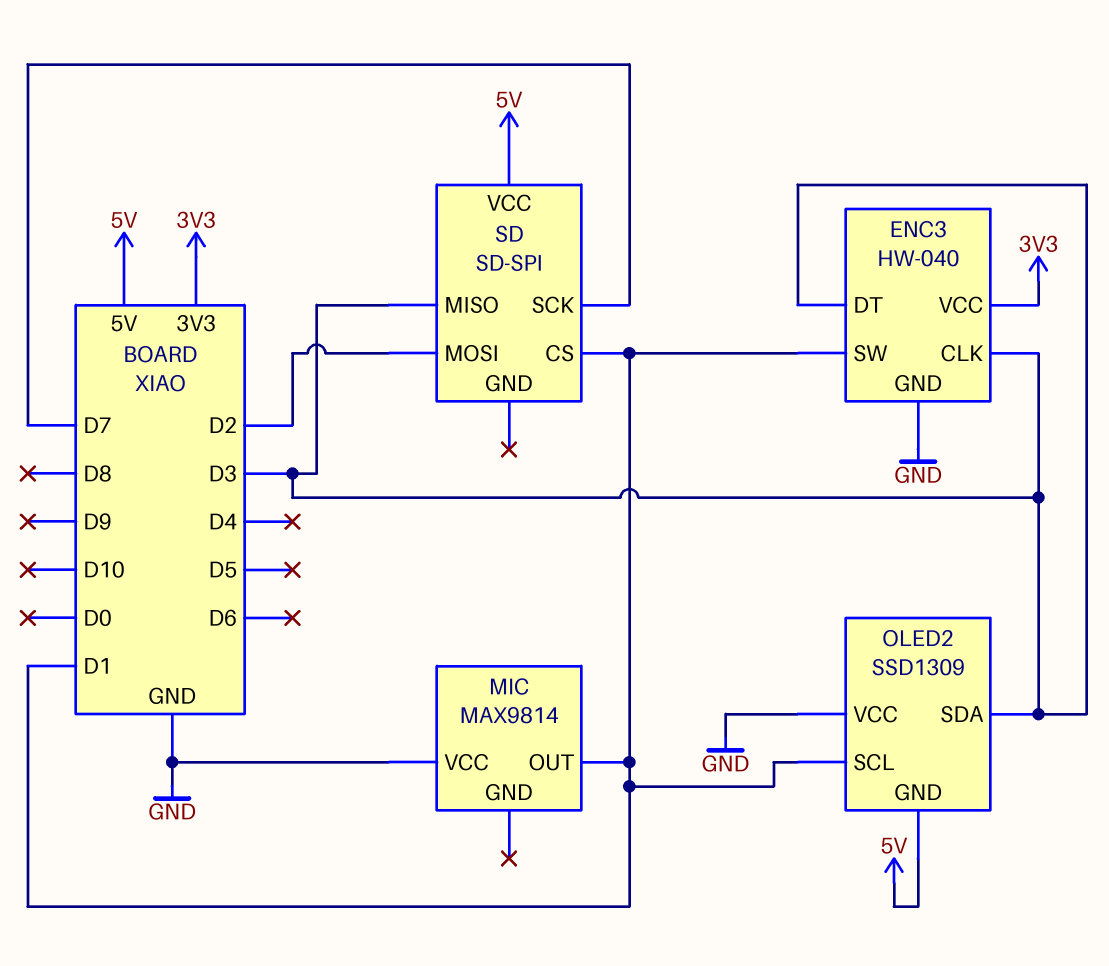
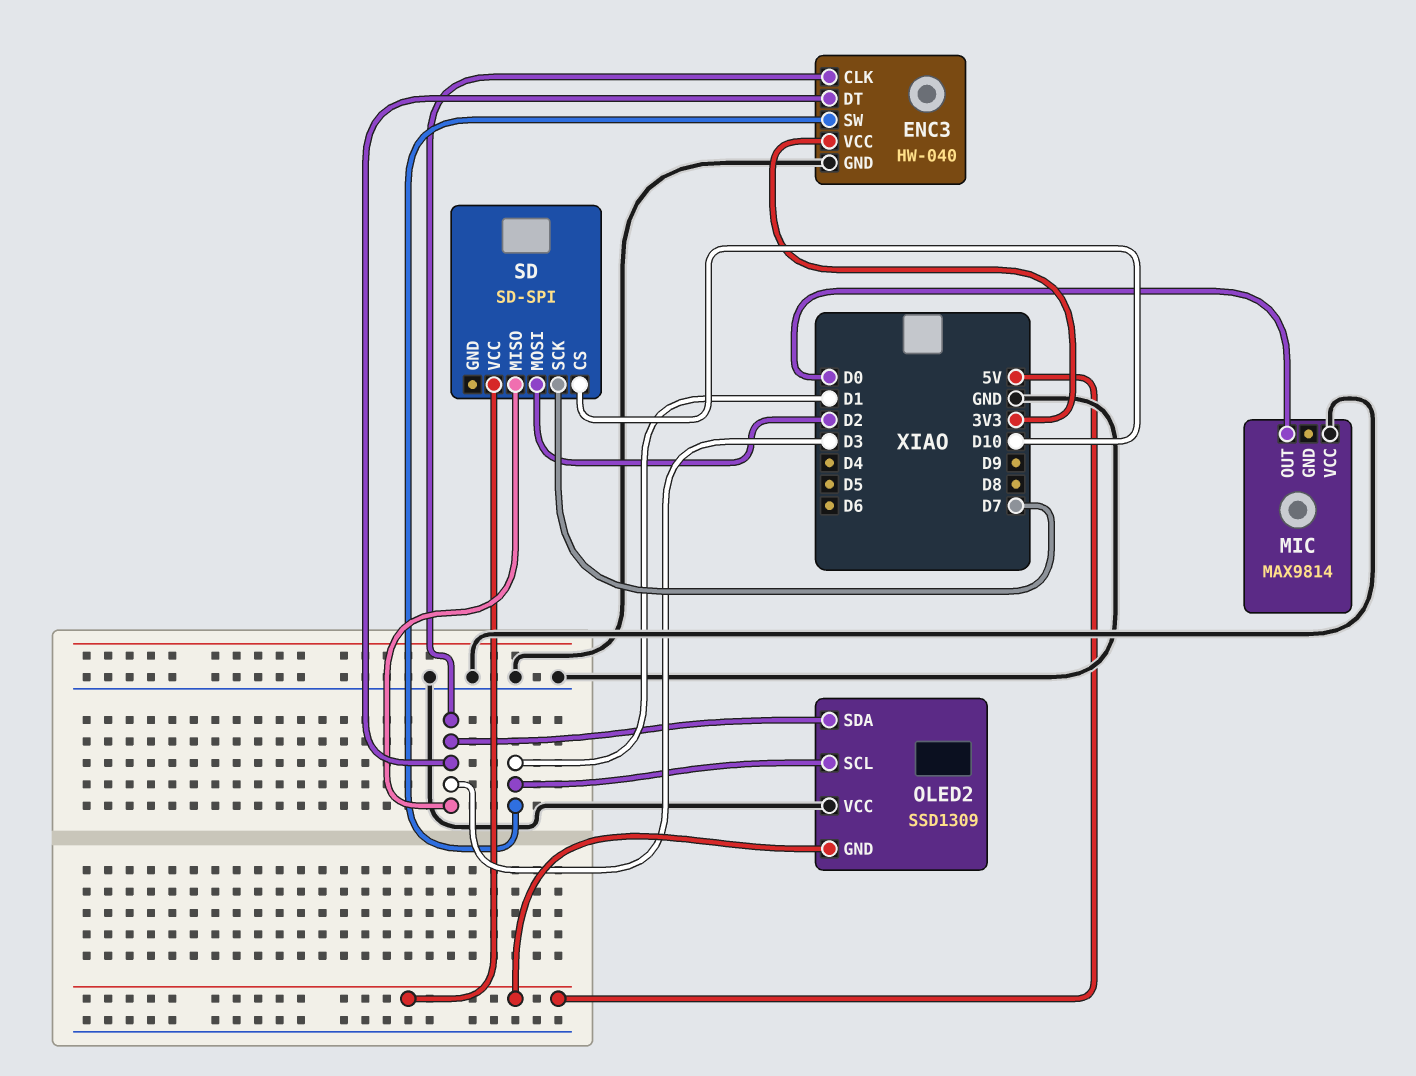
MIC pin OUT: D1 -> D0
SD pin CS: D1 -> D10

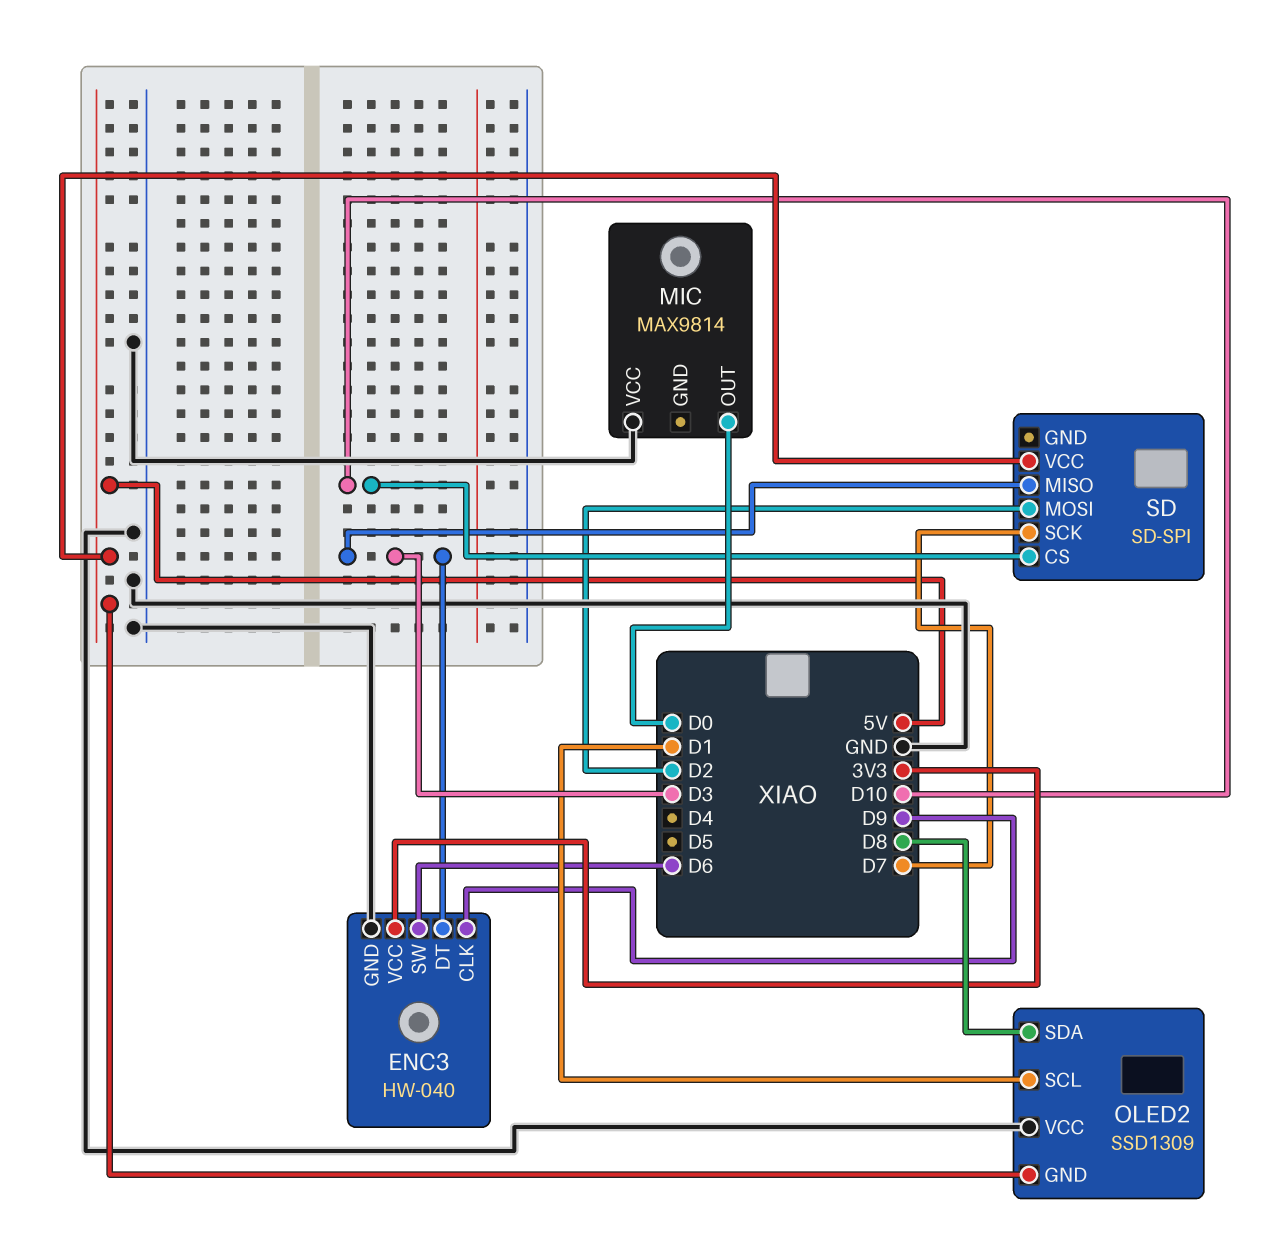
ENC3 pin CLK: D3 -> D9
ENC3 pin SW: D1 -> D6
OLED2 pin SDA: D3 -> D8

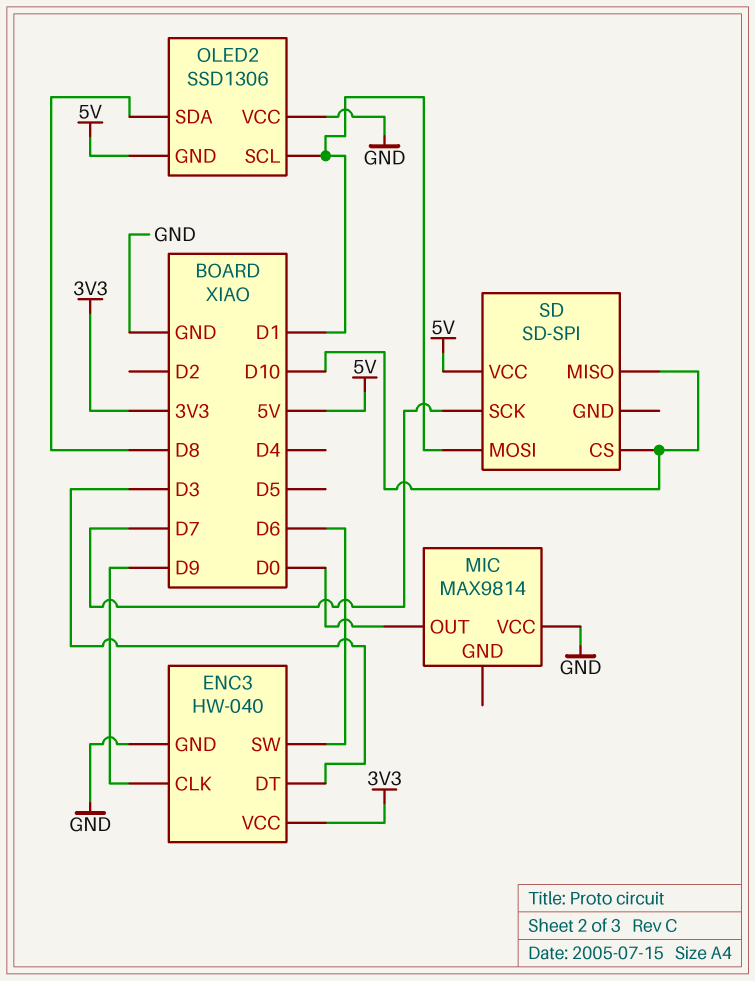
OLED2: SSD1309 -> SSD1306
SD pin MISO: D3 -> D10
SD pin MOSI: D2 -> D1

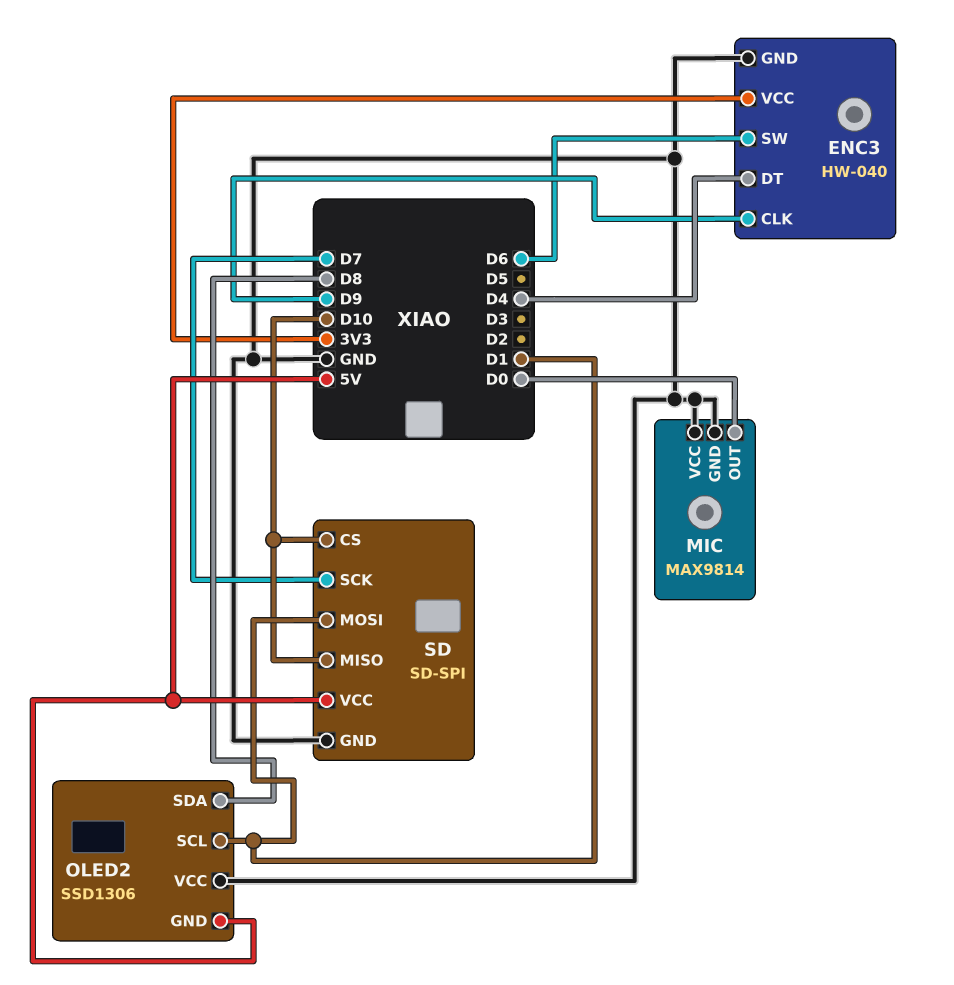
ENC3 pin DT: D3 -> D4
MIC pin GND: none -> GND
SD pin GND: none -> GND

